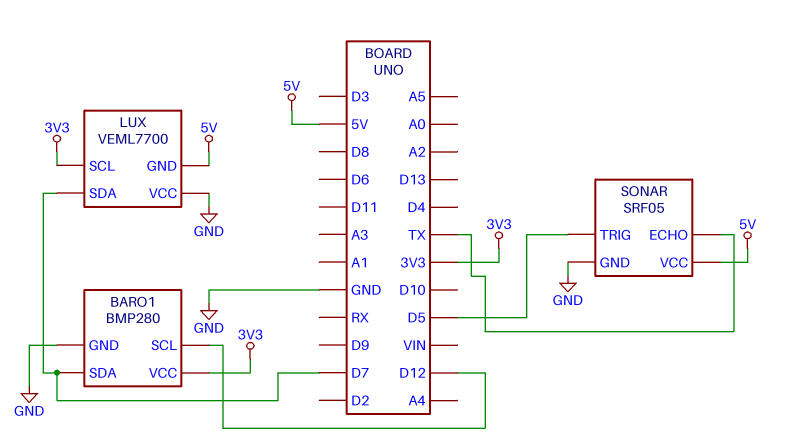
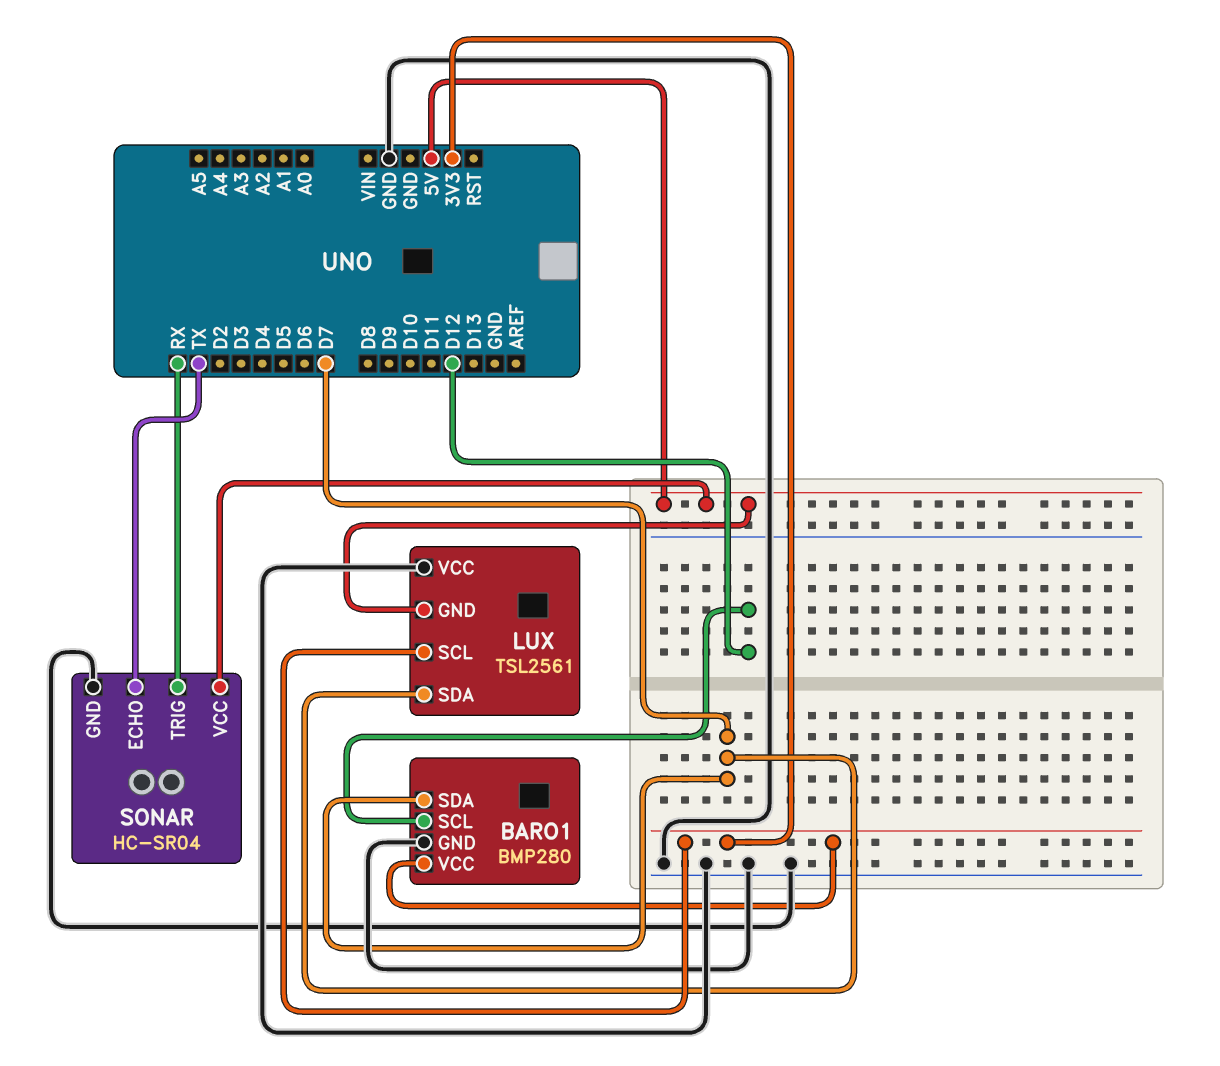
LUX: VEML7700 -> TSL2561
SONAR: SRF05 -> HC-SR04
SONAR pin TRIG: D5 -> RX

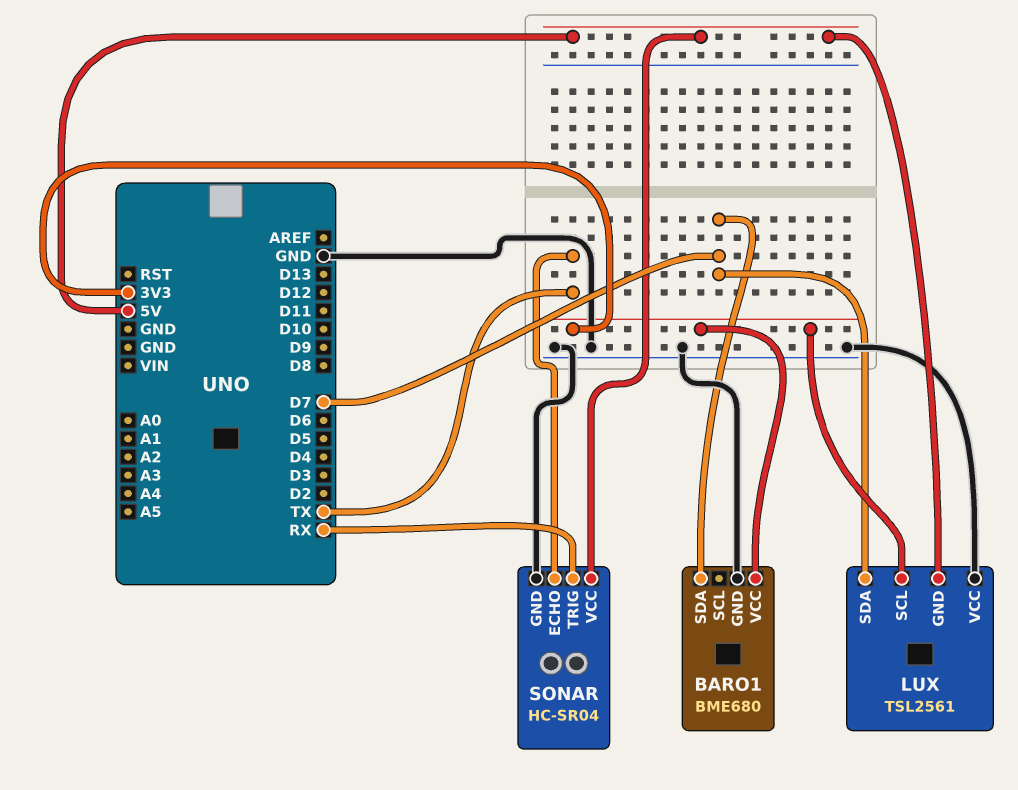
BARO1: BMP280 -> BME680
BARO1 pin SCL: D12 -> none

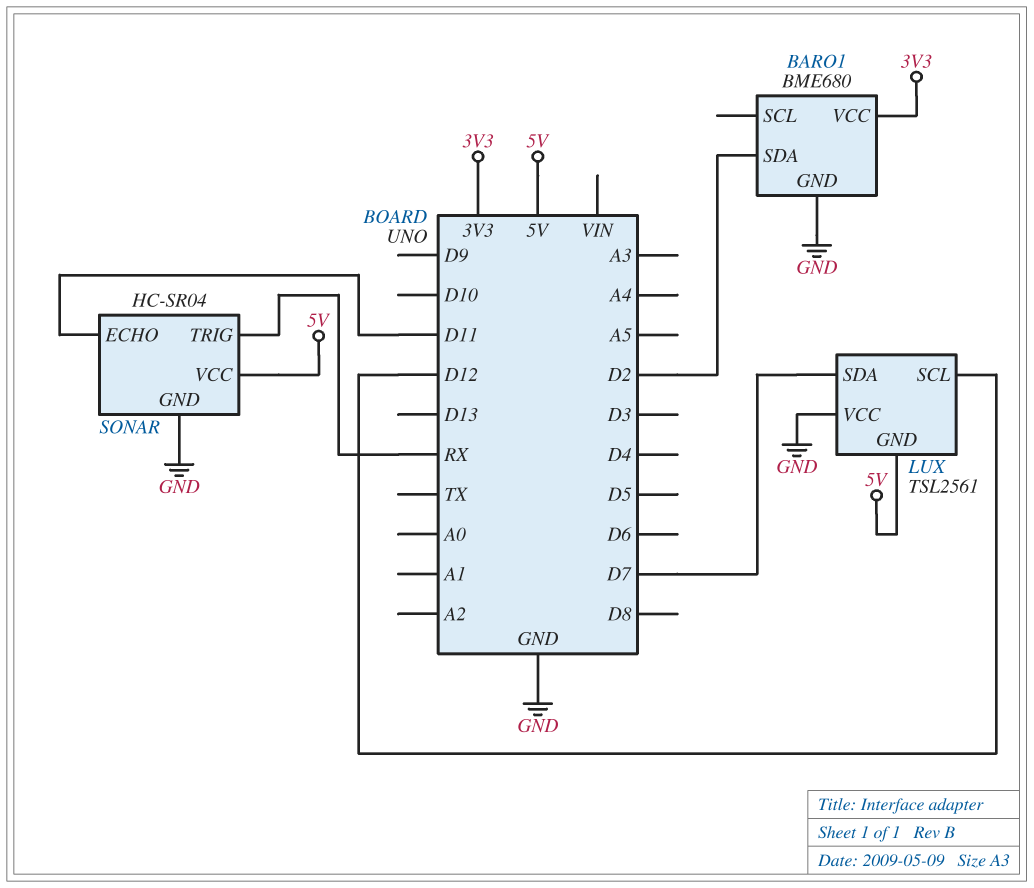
BARO1 pin SDA: D7 -> D2
LUX pin SCL: 3V3 -> D12
SONAR pin ECHO: TX -> D11

